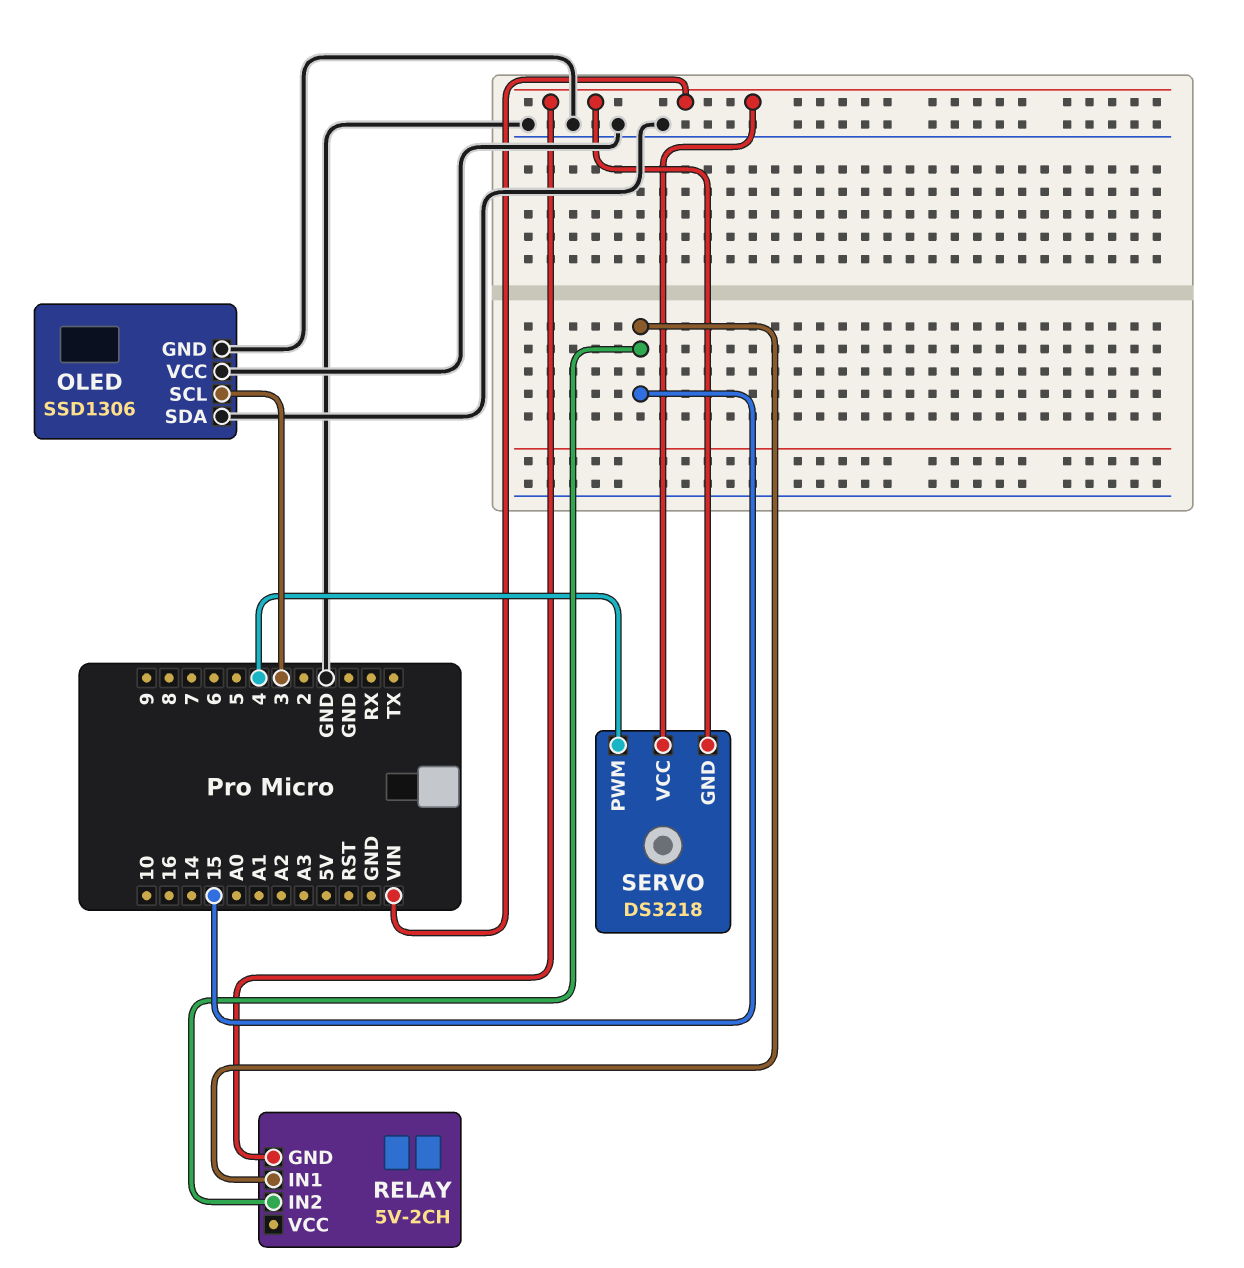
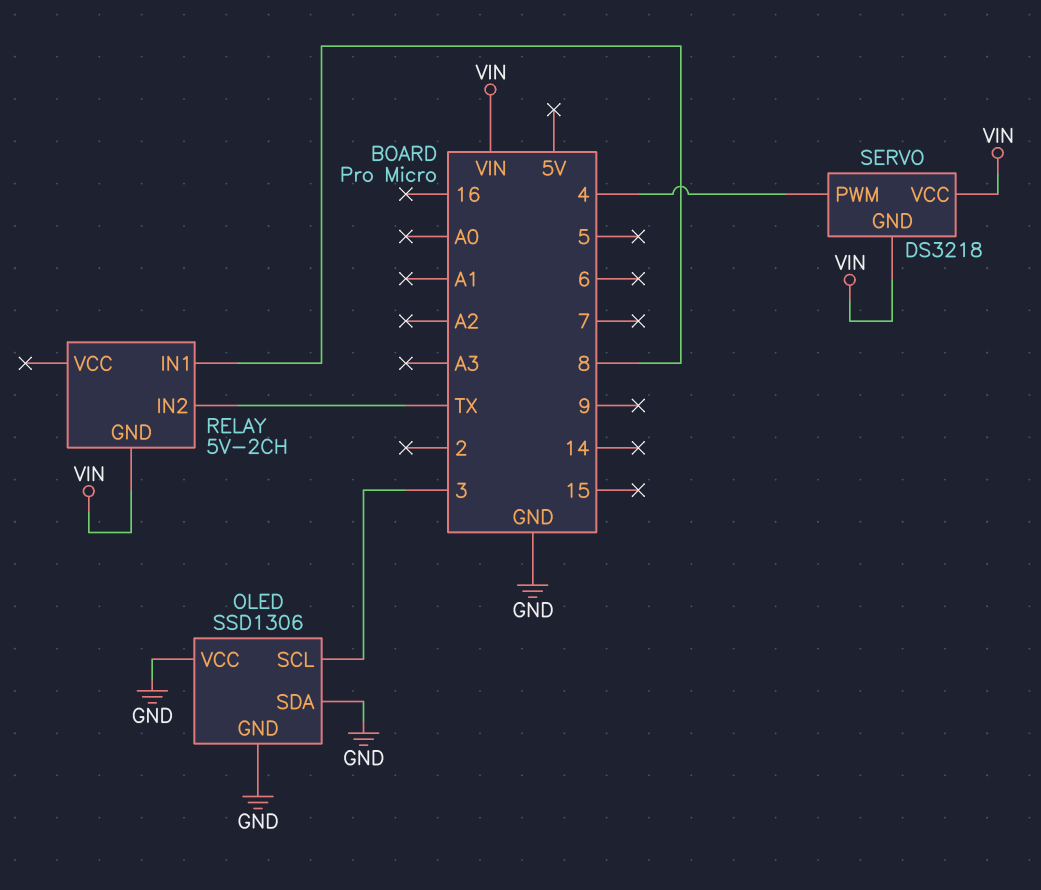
RELAY pin IN1: 15 -> 8
RELAY pin IN2: 15 -> TX

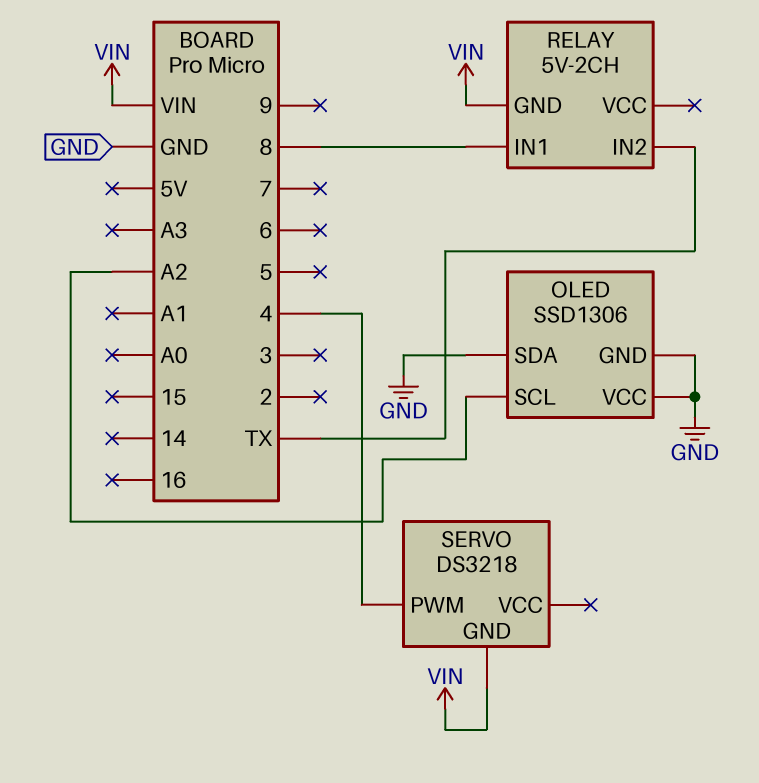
OLED pin SCL: 3 -> A2
SERVO pin VCC: VIN -> none

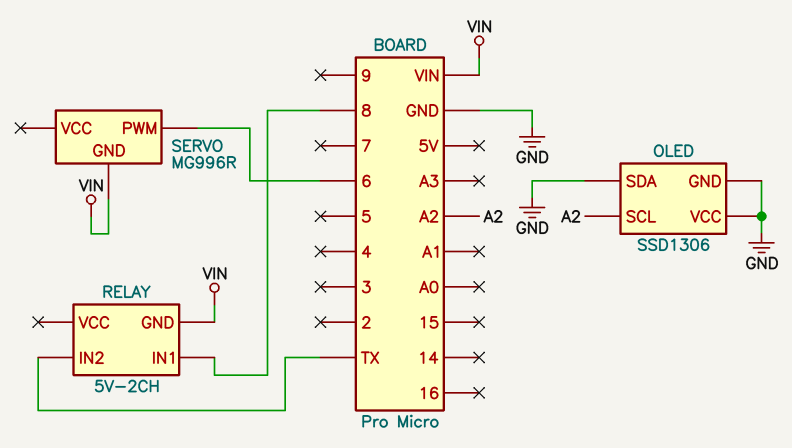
SERVO: DS3218 -> MG996R
SERVO pin PWM: 4 -> 6

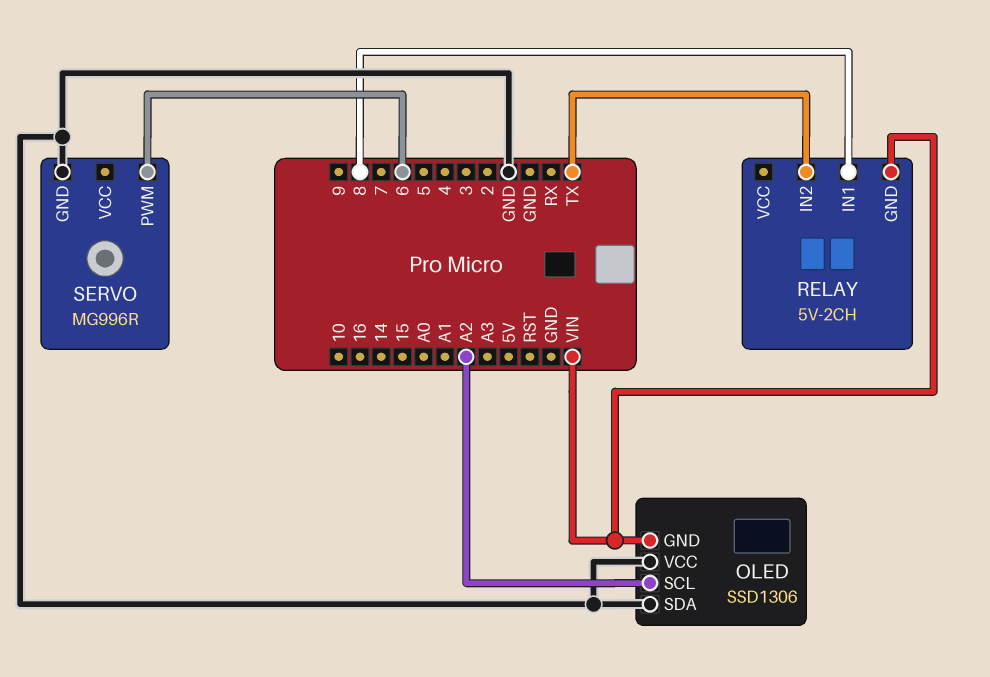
OLED pin GND: GND -> VIN
SERVO pin GND: VIN -> GND

